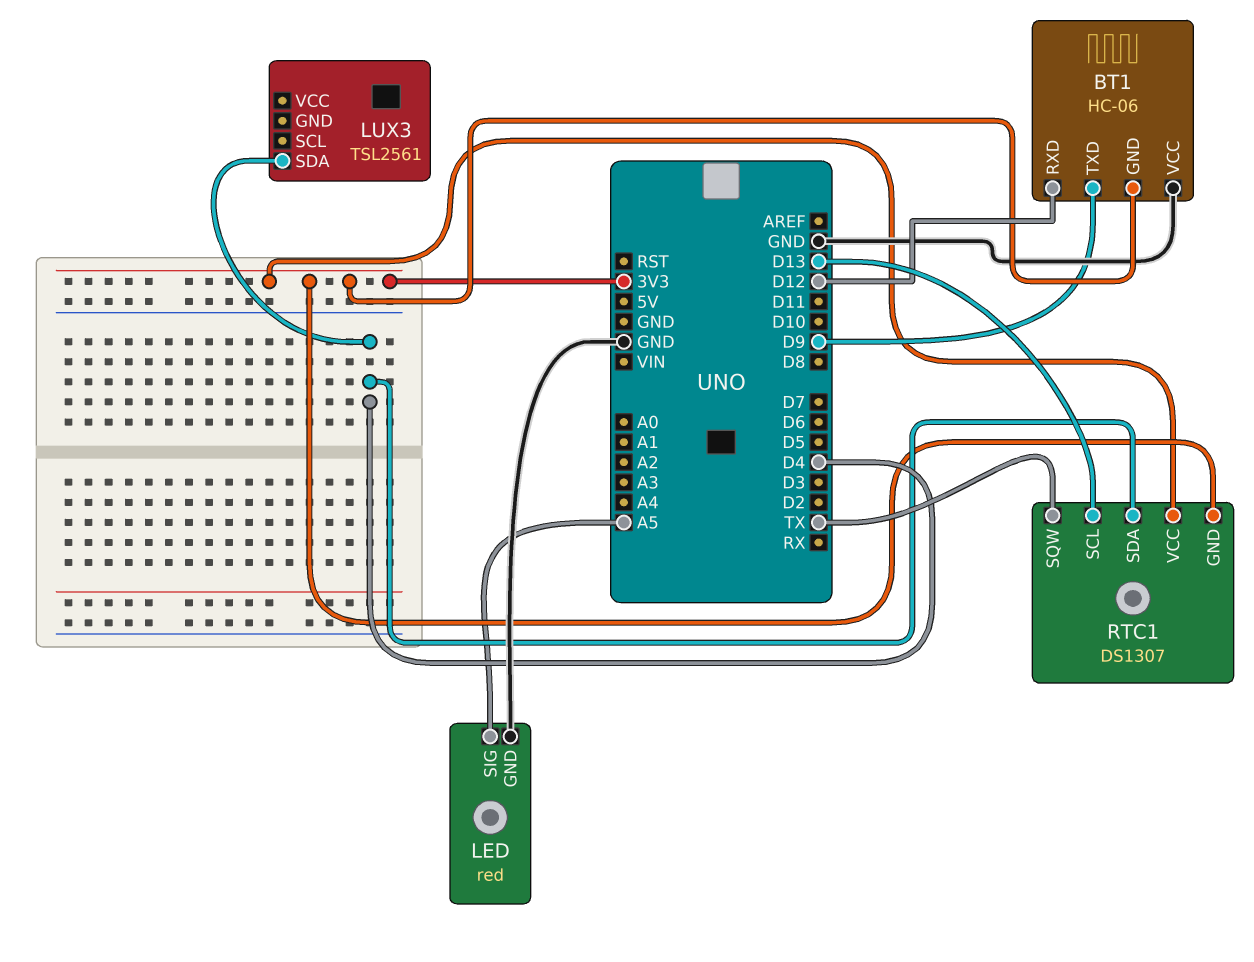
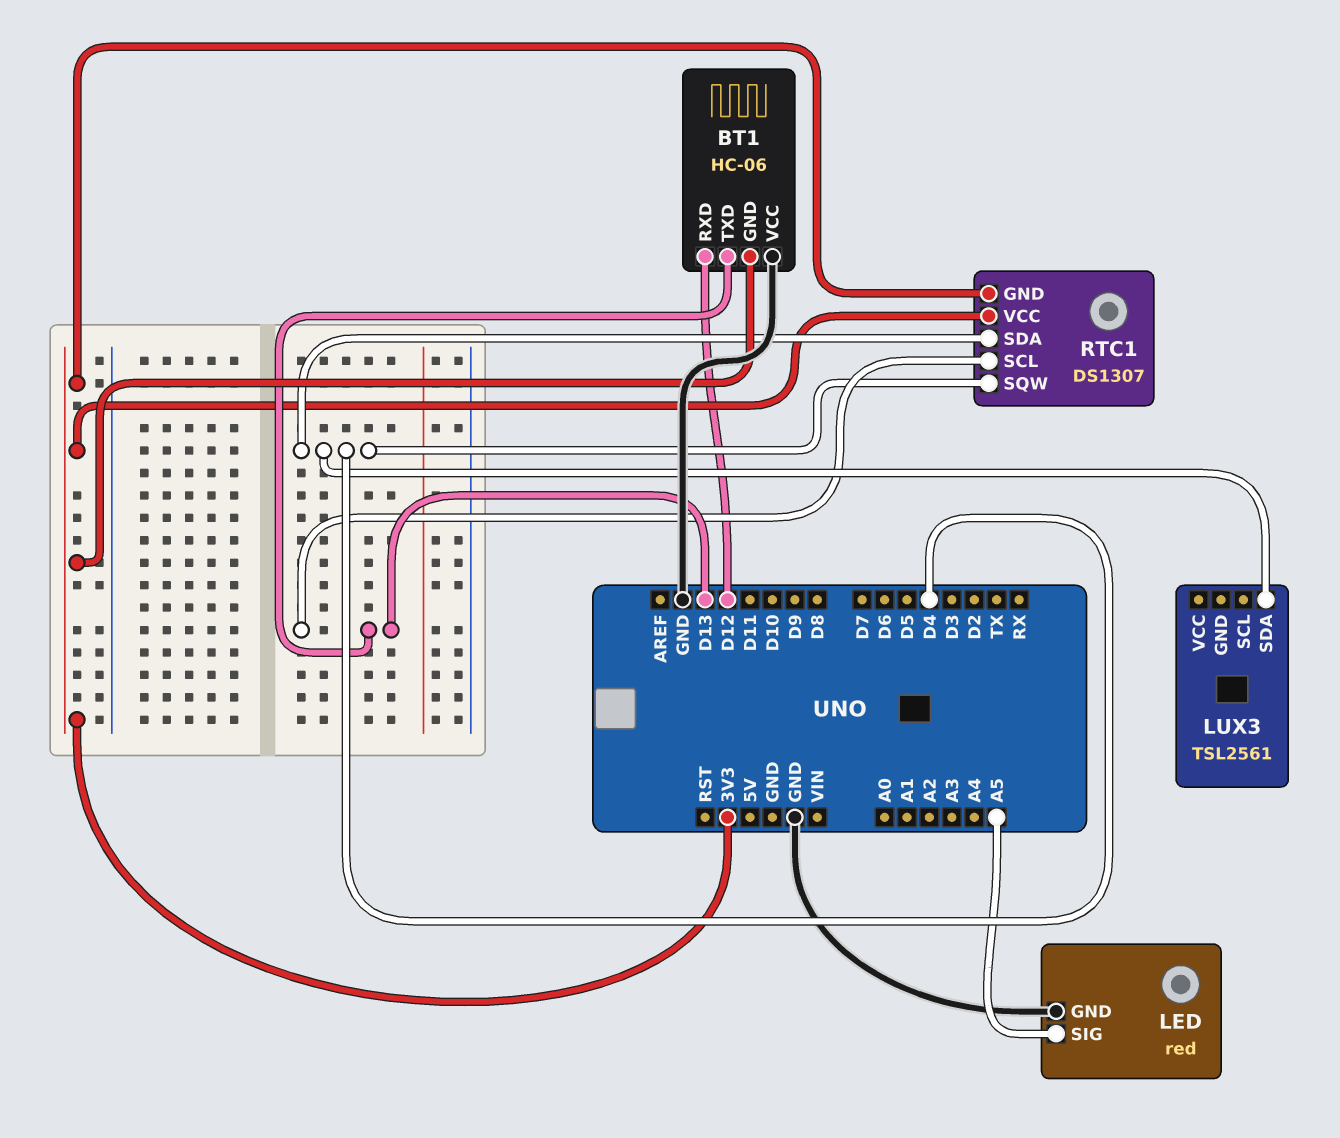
BT1 pin TXD: D9 -> D13
RTC1 pin SQW: TX -> D4

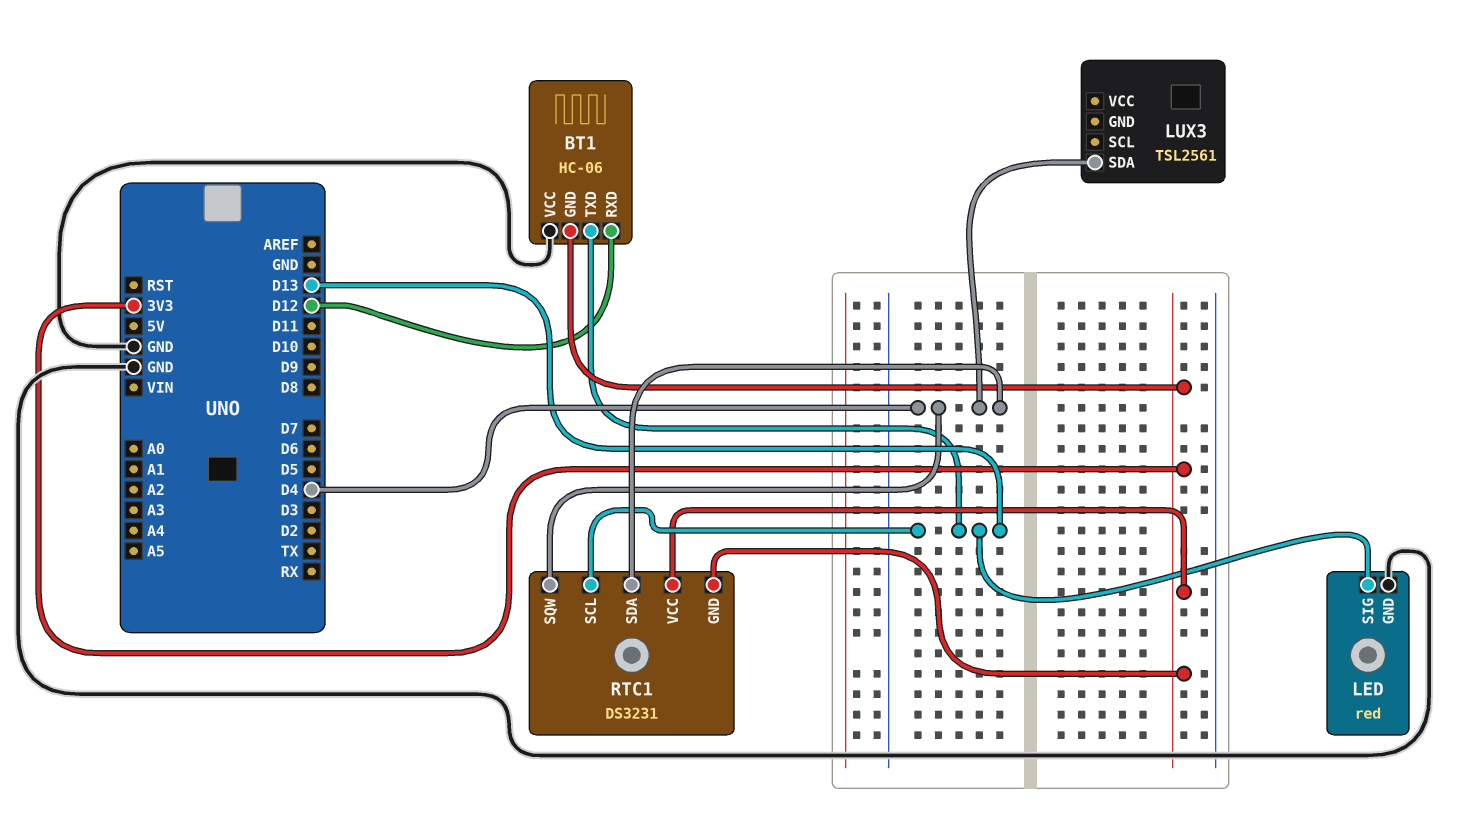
LED pin SIG: A5 -> D13
RTC1: DS1307 -> DS3231

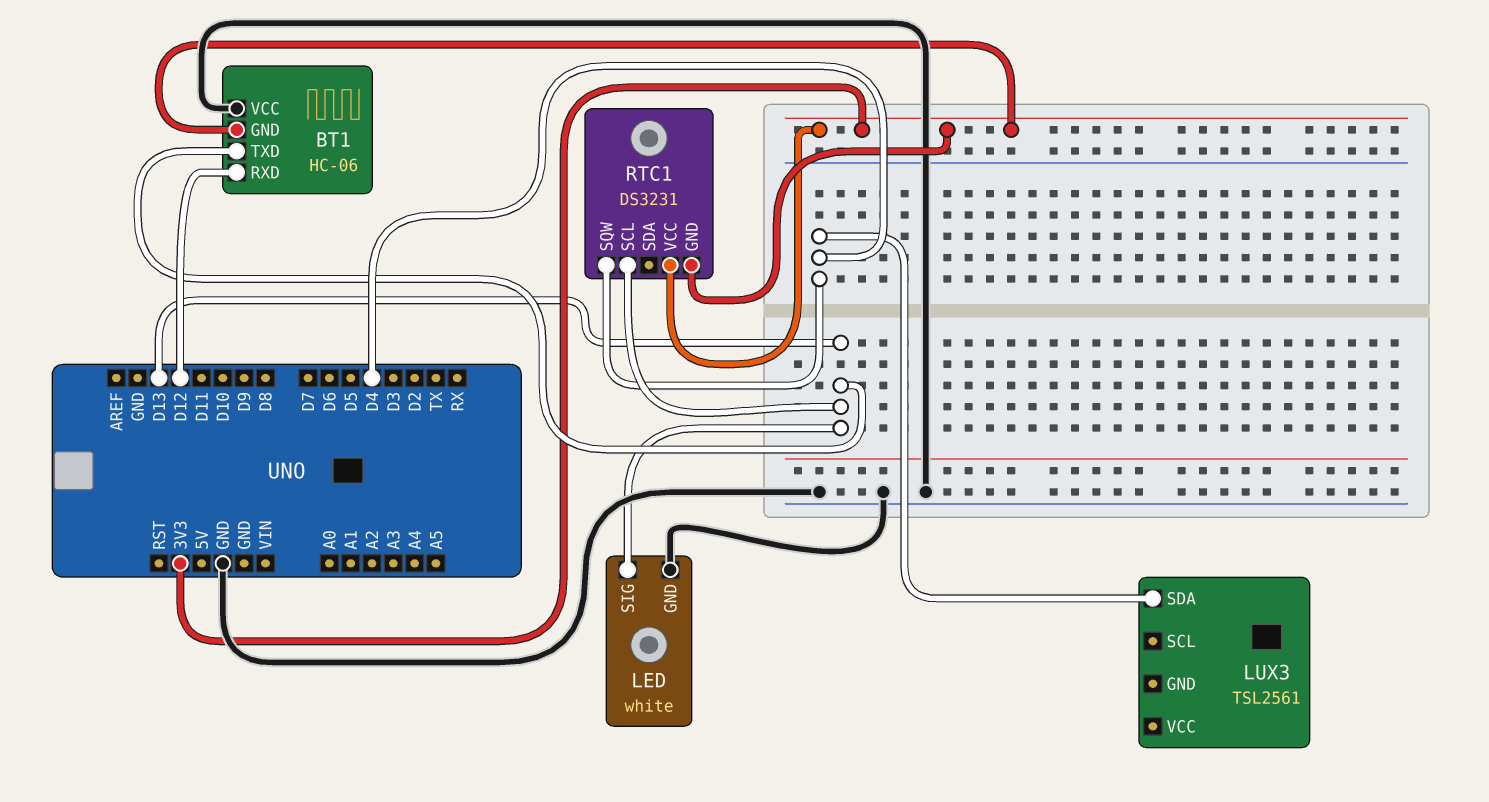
LED: red -> white
RTC1 pin SDA: D4 -> none

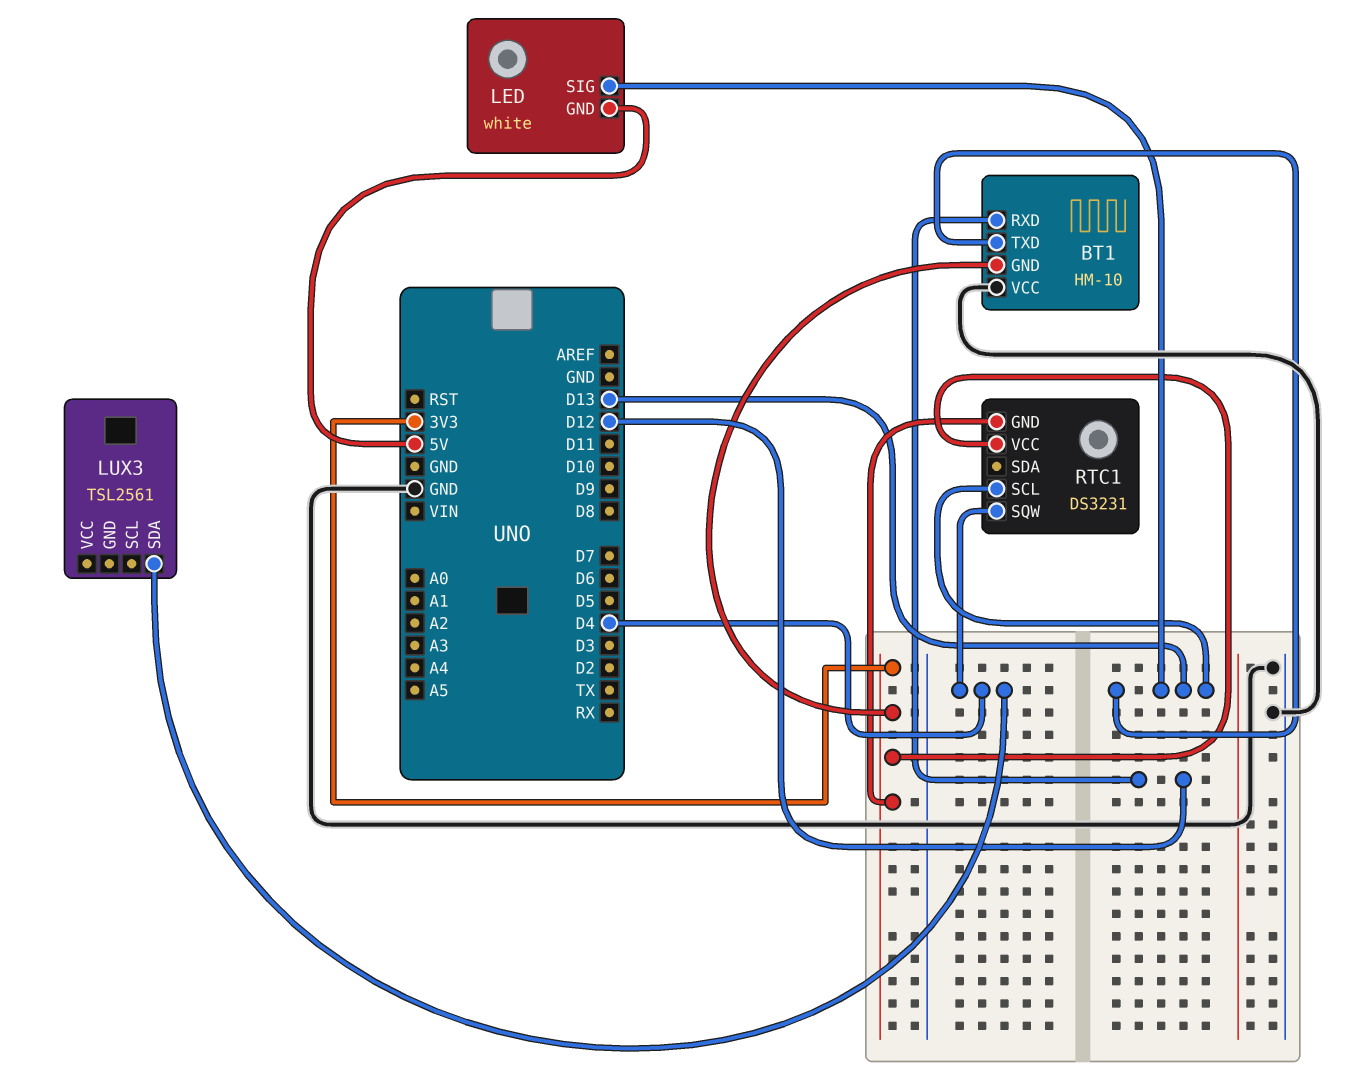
BT1: HC-06 -> HM-10
LED pin GND: GND -> 5V

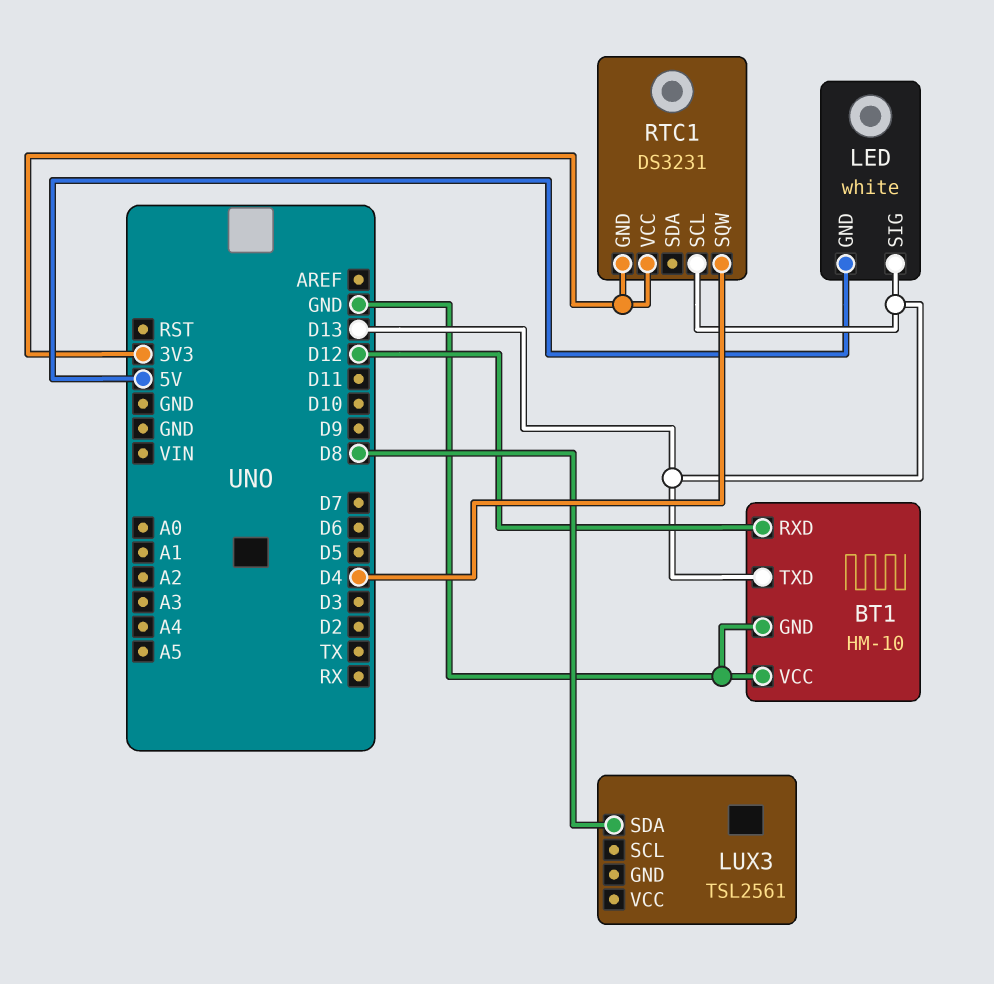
BT1 pin GND: 3V3 -> GND
LUX3 pin SDA: D4 -> D8

